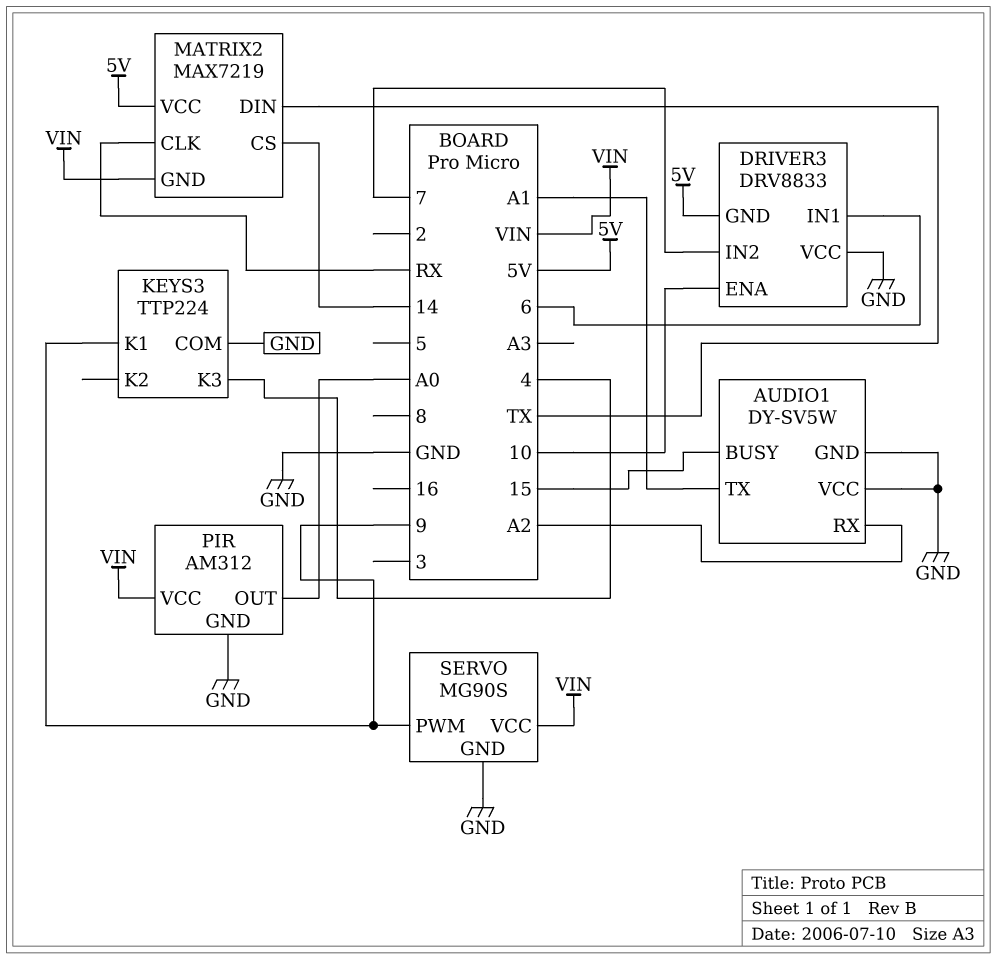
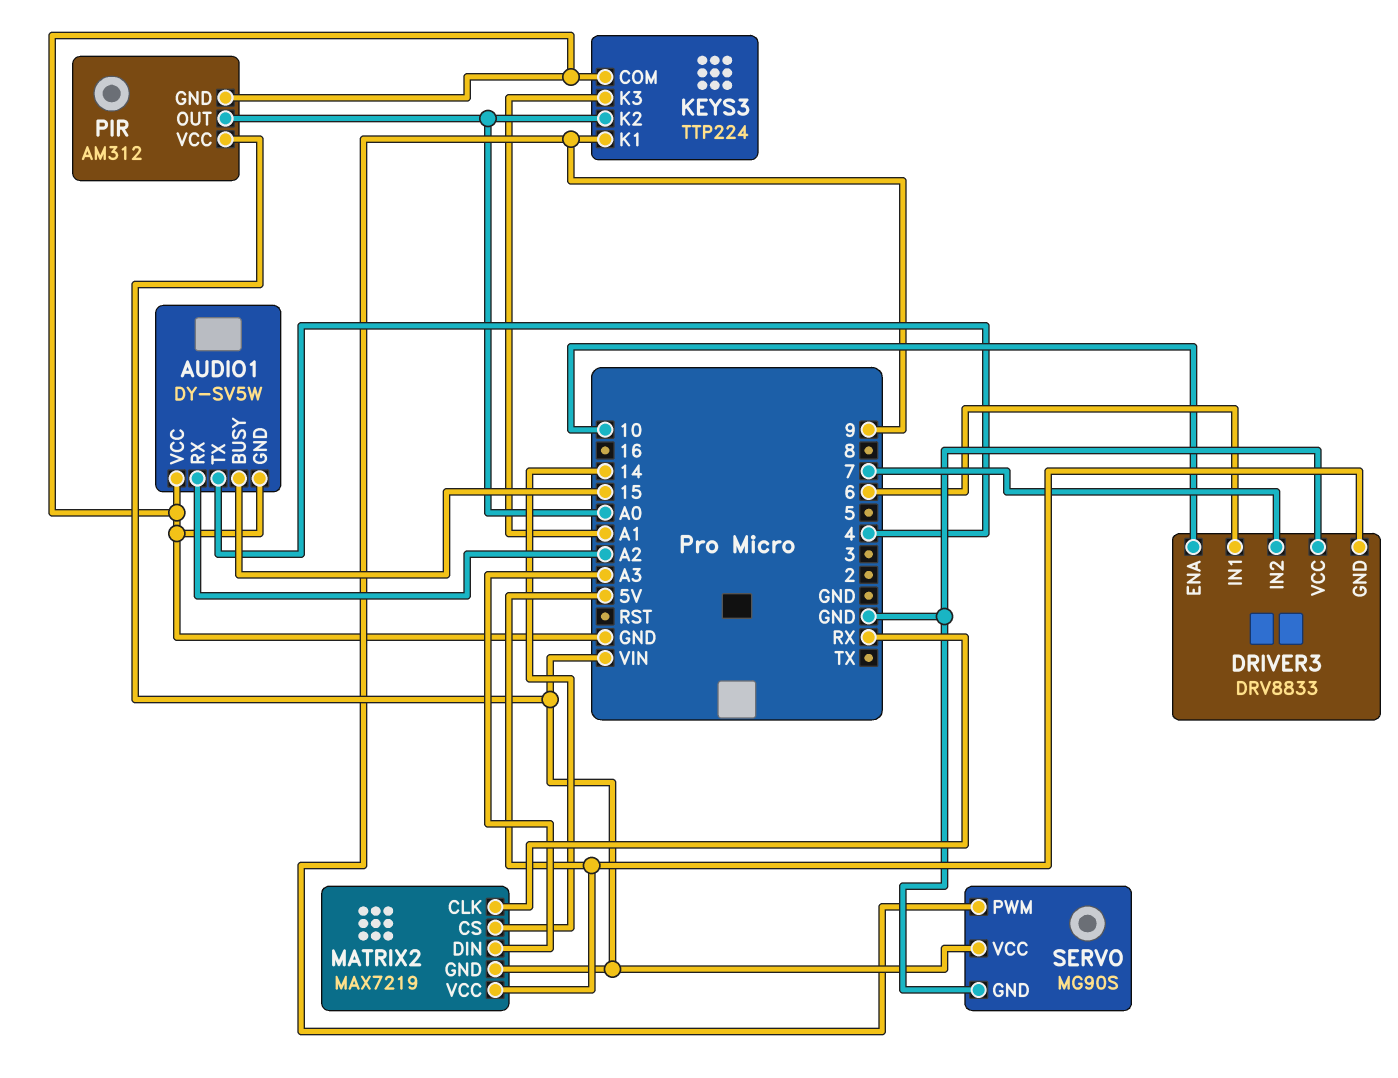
AUDIO1 pin TX: A1 -> 4
KEYS3 pin K2: none -> A0
KEYS3 pin K3: 4 -> A1
MATRIX2 pin DIN: TX -> A3

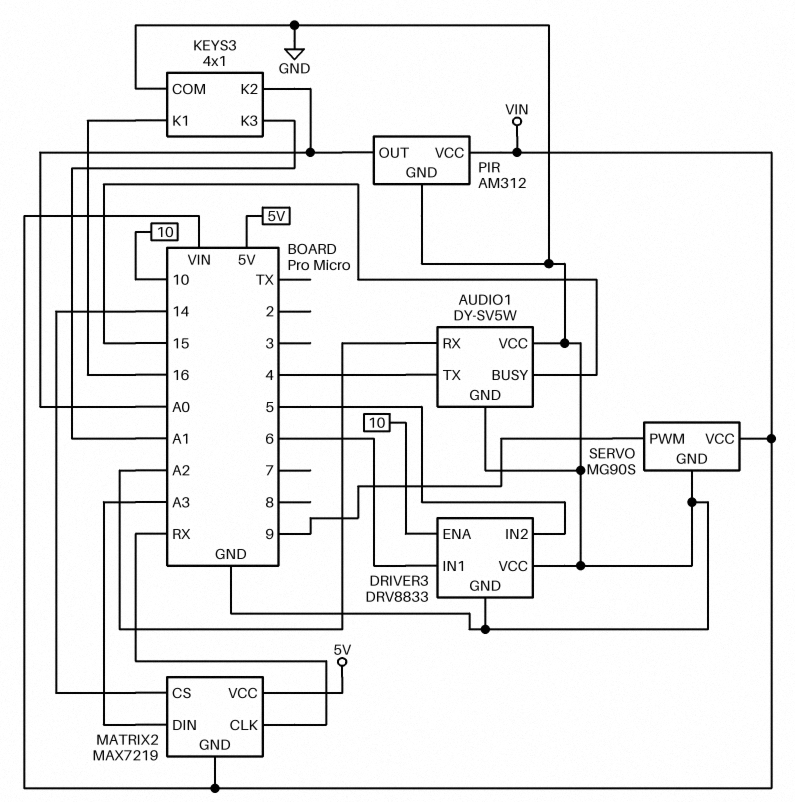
DRIVER3 pin GND: 5V -> GND
DRIVER3 pin IN2: 7 -> 5
KEYS3: TTP224 -> 4x1
KEYS3 pin K1: 9 -> 16

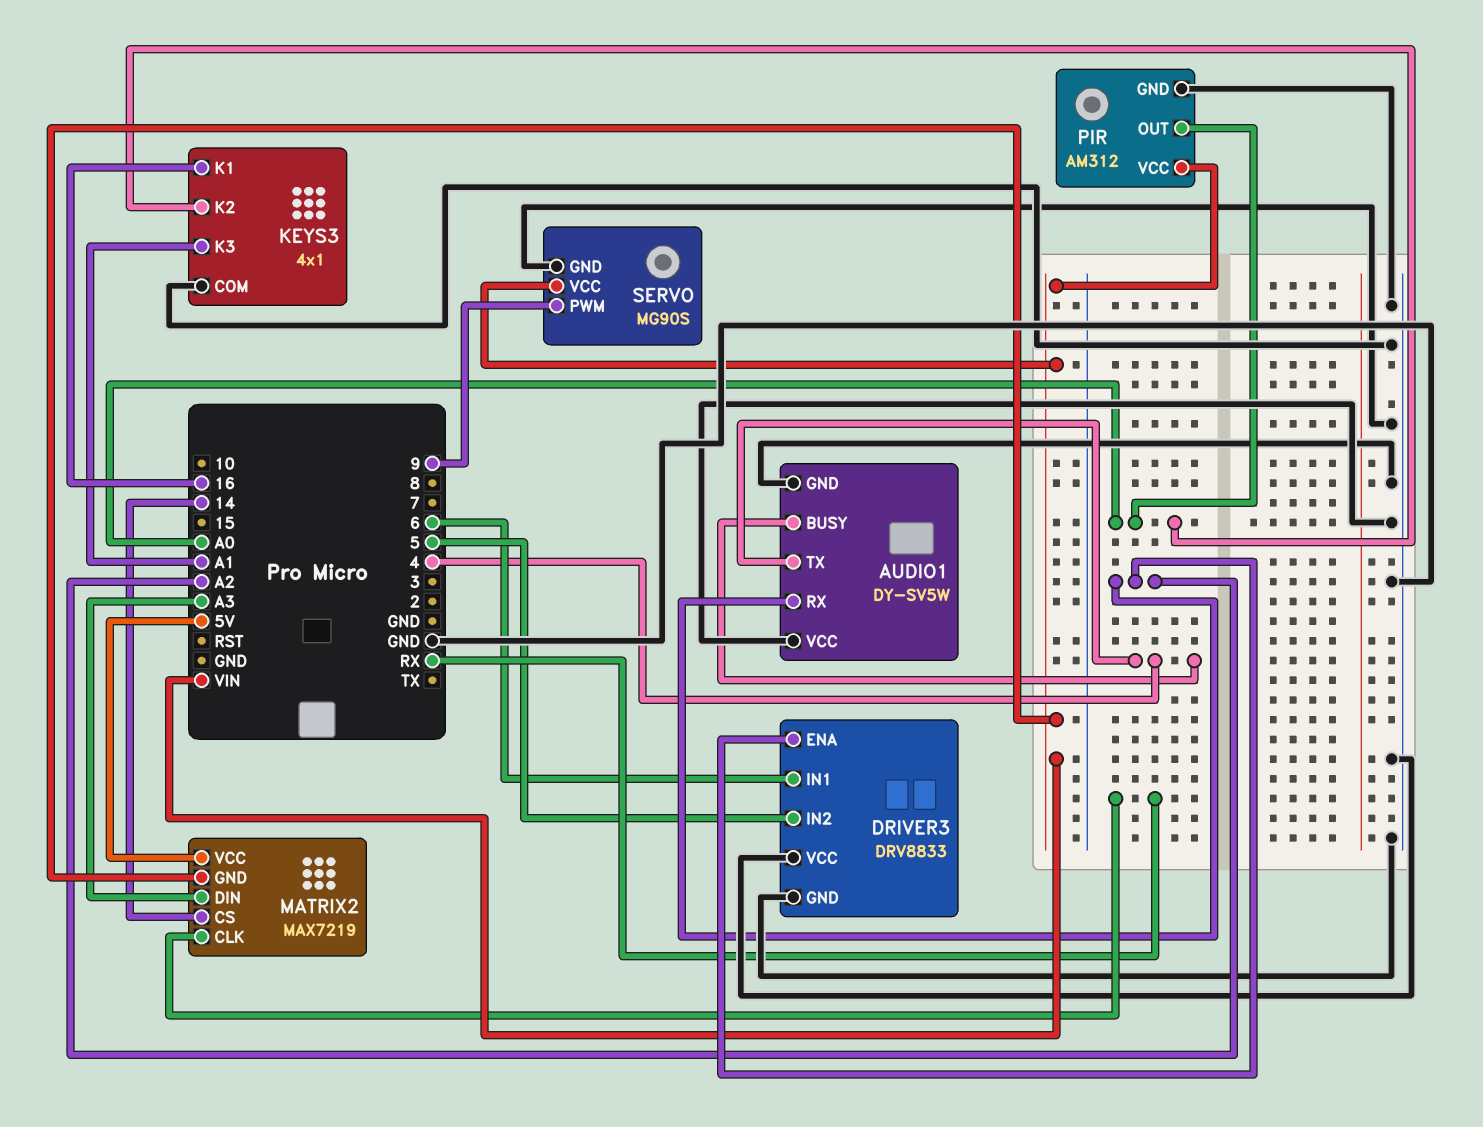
AUDIO1 pin BUSY: 15 -> 4
DRIVER3 pin ENA: 10 -> A2

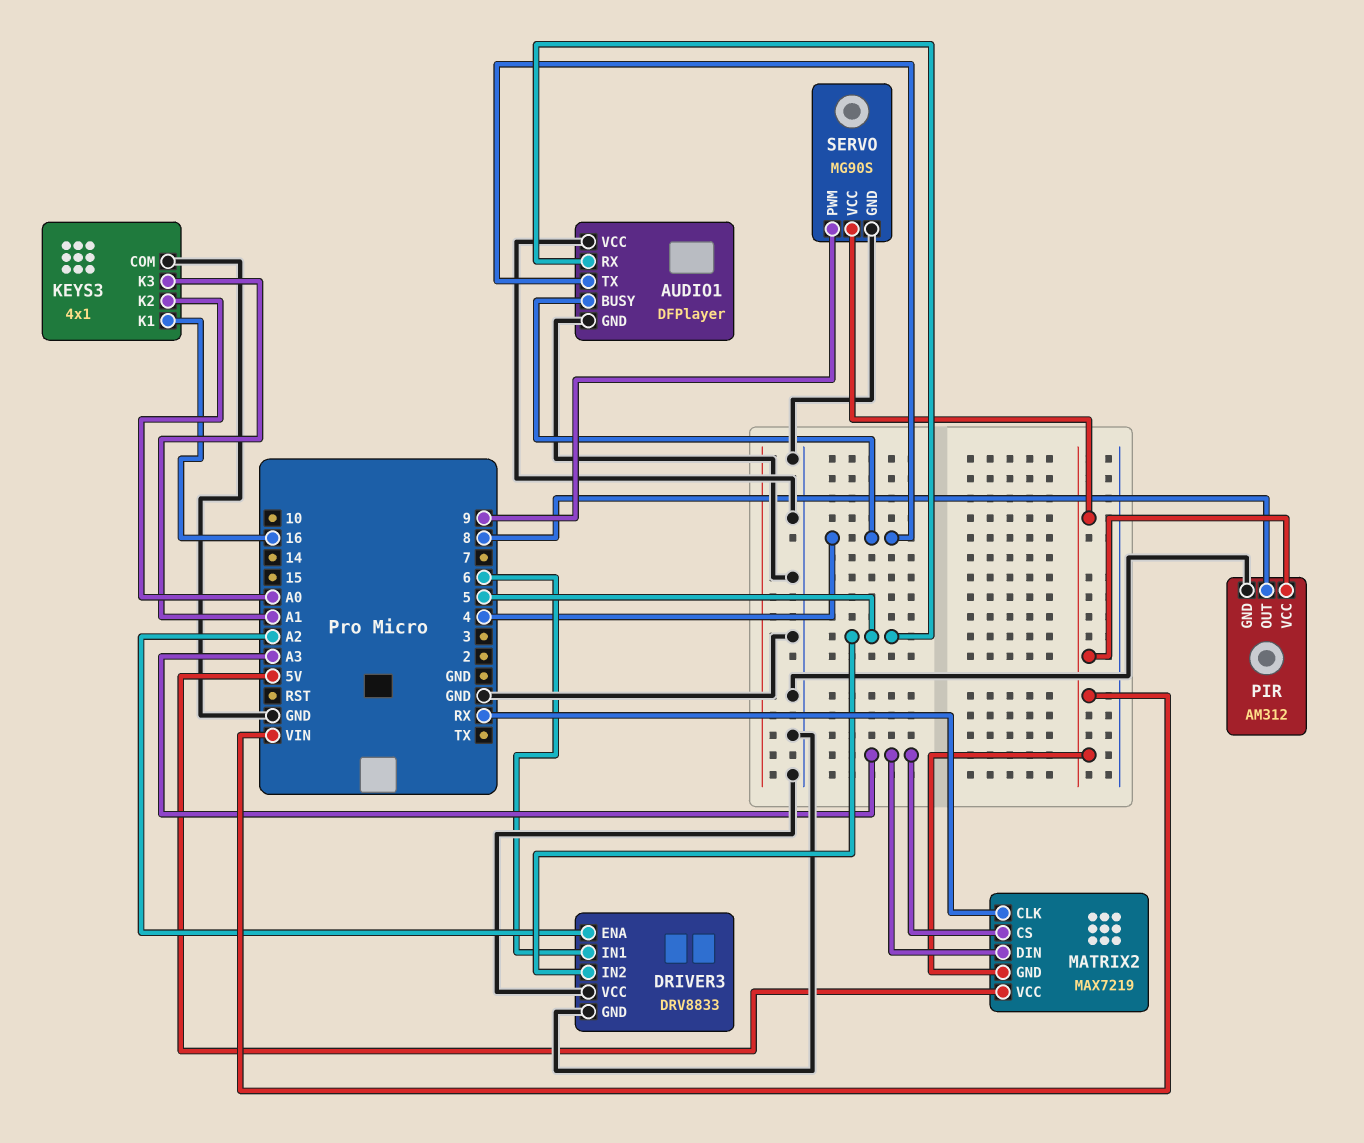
AUDIO1: DY-SV5W -> DFPlayer
AUDIO1 pin RX: A2 -> 5
MATRIX2 pin CS: 14 -> A3
PIR pin OUT: A0 -> 8

